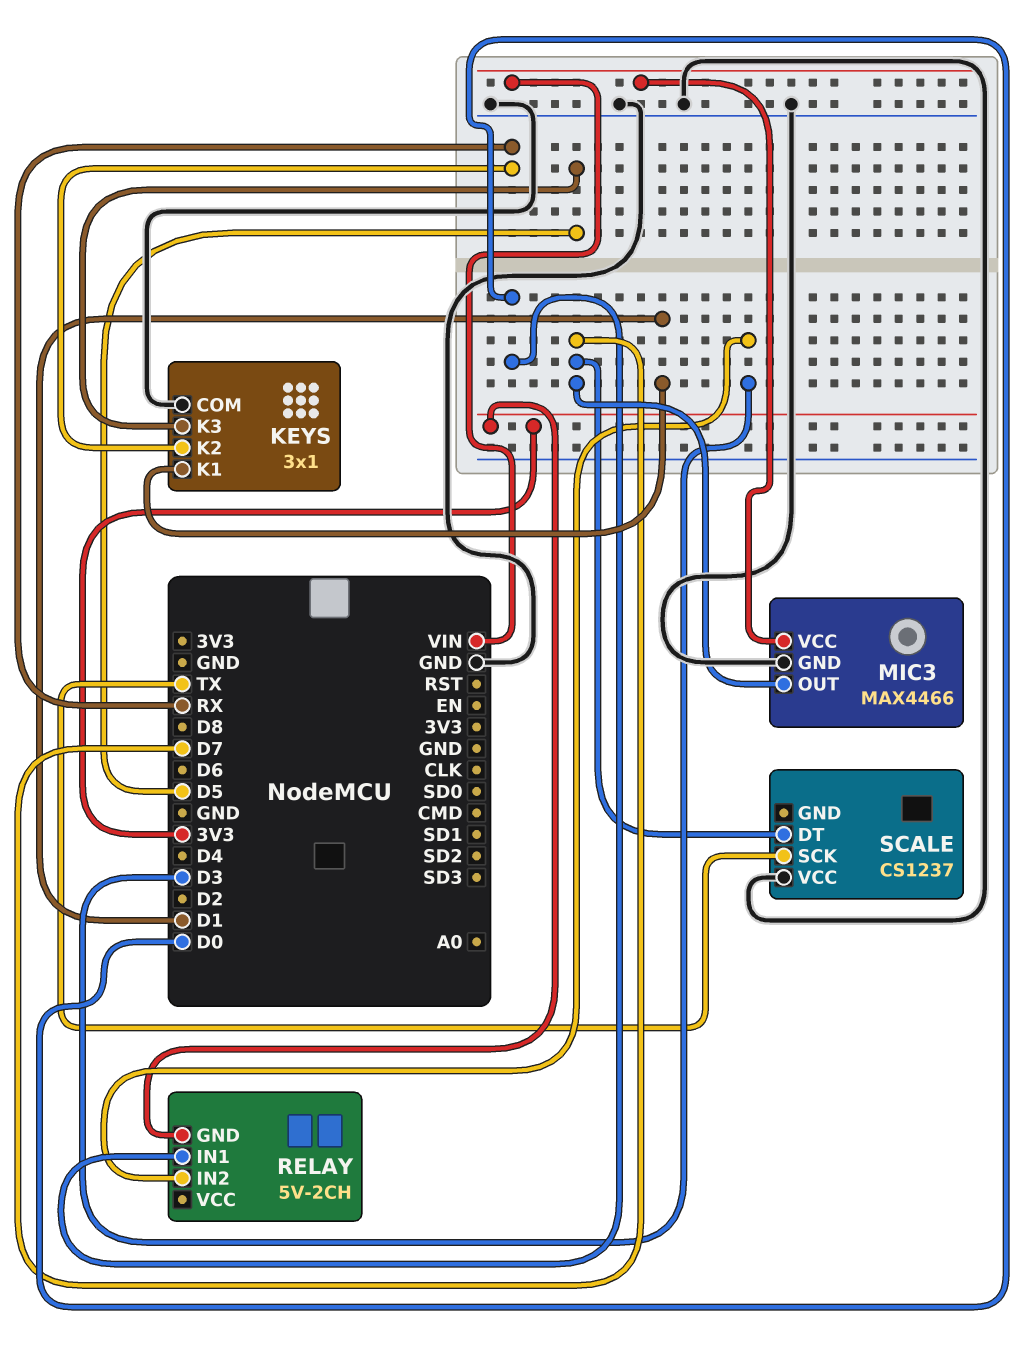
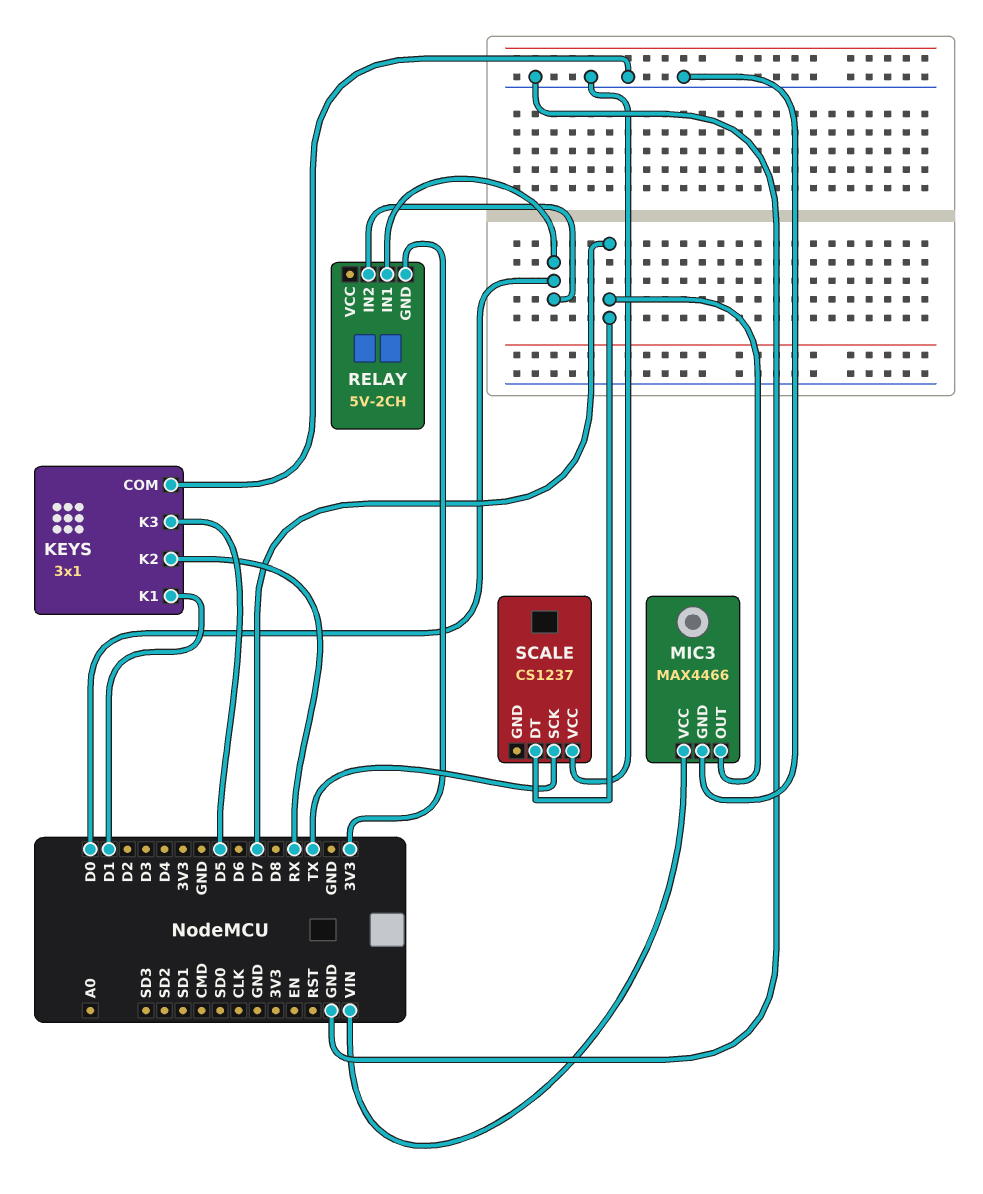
RELAY pin IN2: D3 -> D0

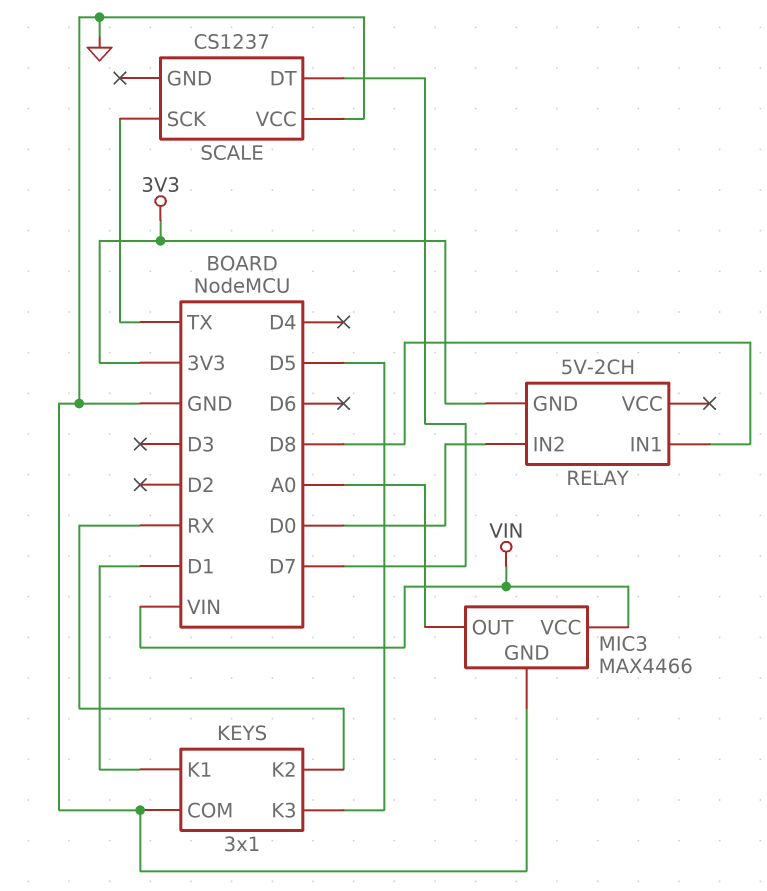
MIC3 pin OUT: D7 -> A0
RELAY pin IN1: D0 -> D8

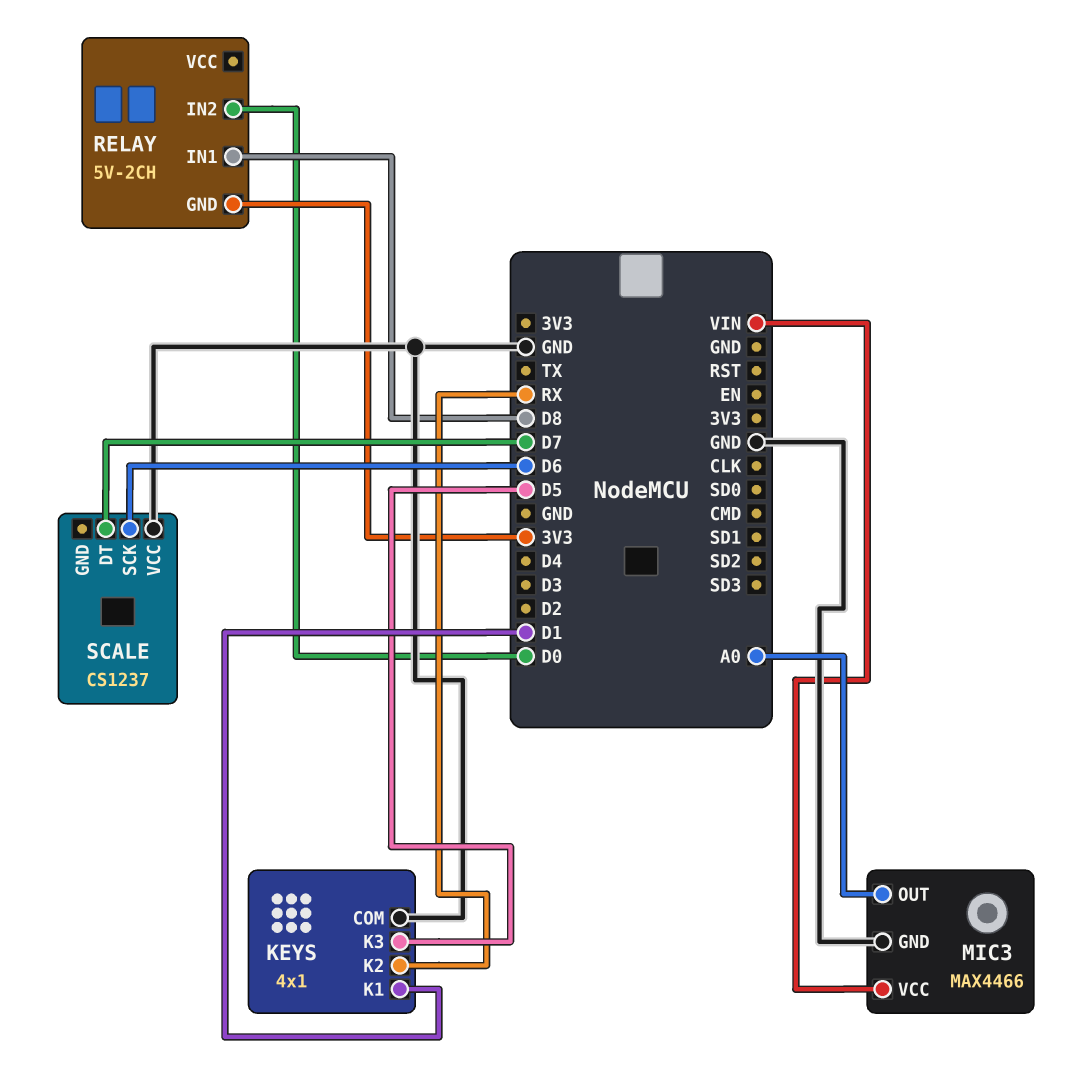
KEYS: 3x1 -> 4x1
SCALE pin SCK: TX -> D6

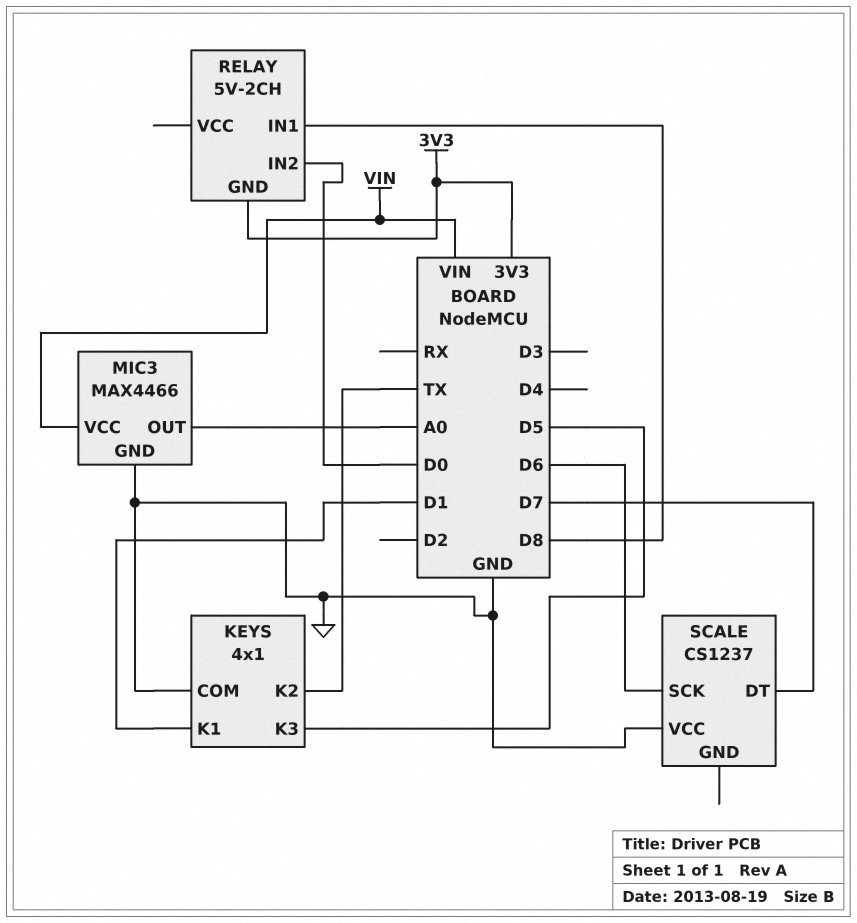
KEYS pin K2: RX -> TX

